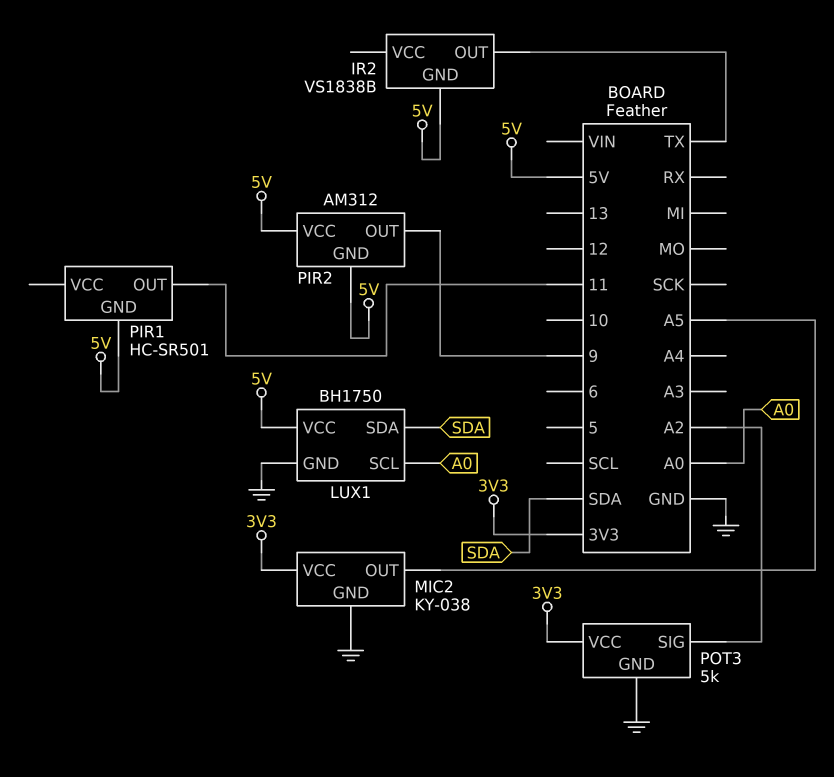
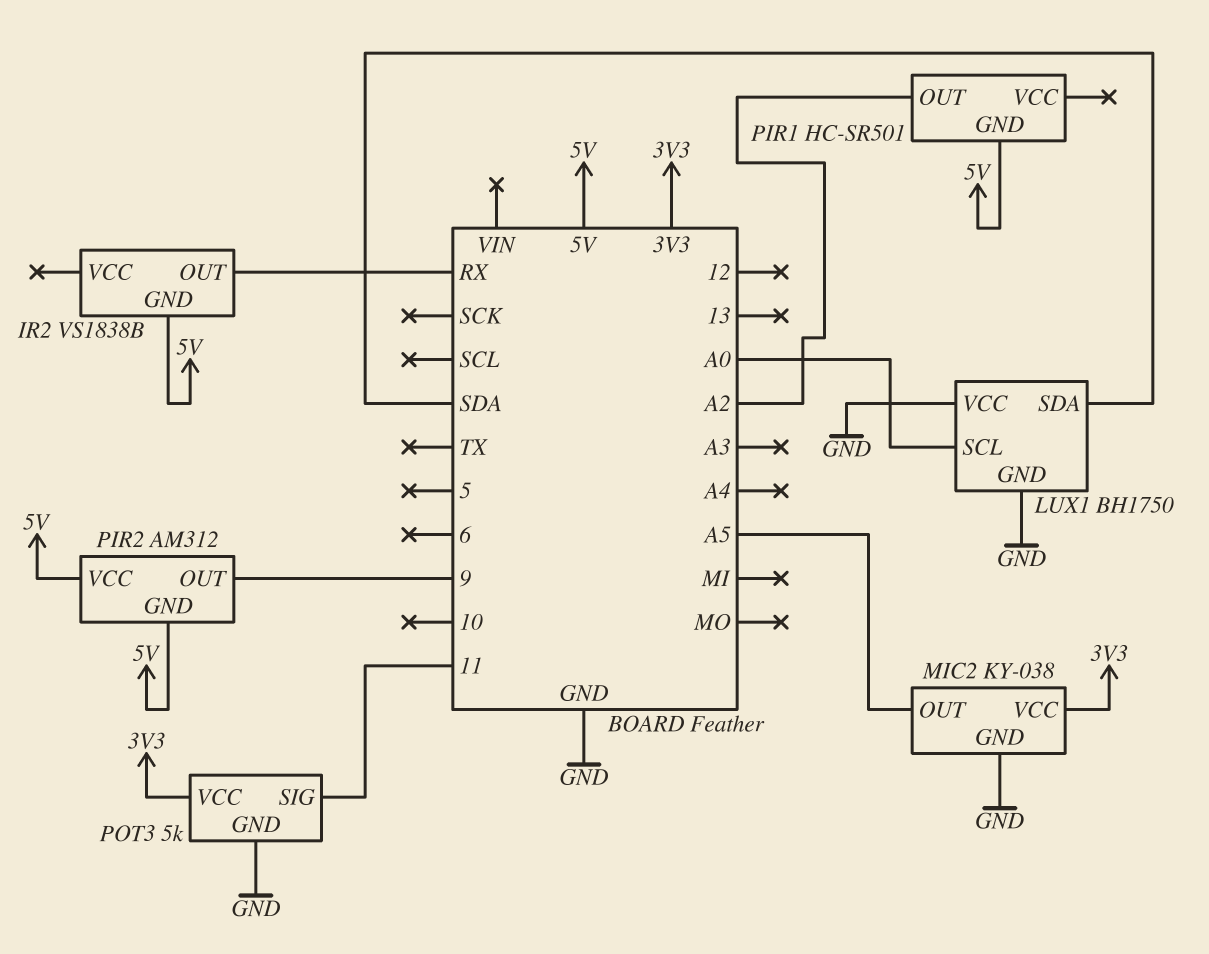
IR2 pin OUT: TX -> RX
LUX1 pin VCC: 5V -> GND
PIR1 pin OUT: 11 -> A2
POT3 pin SIG: A2 -> 11

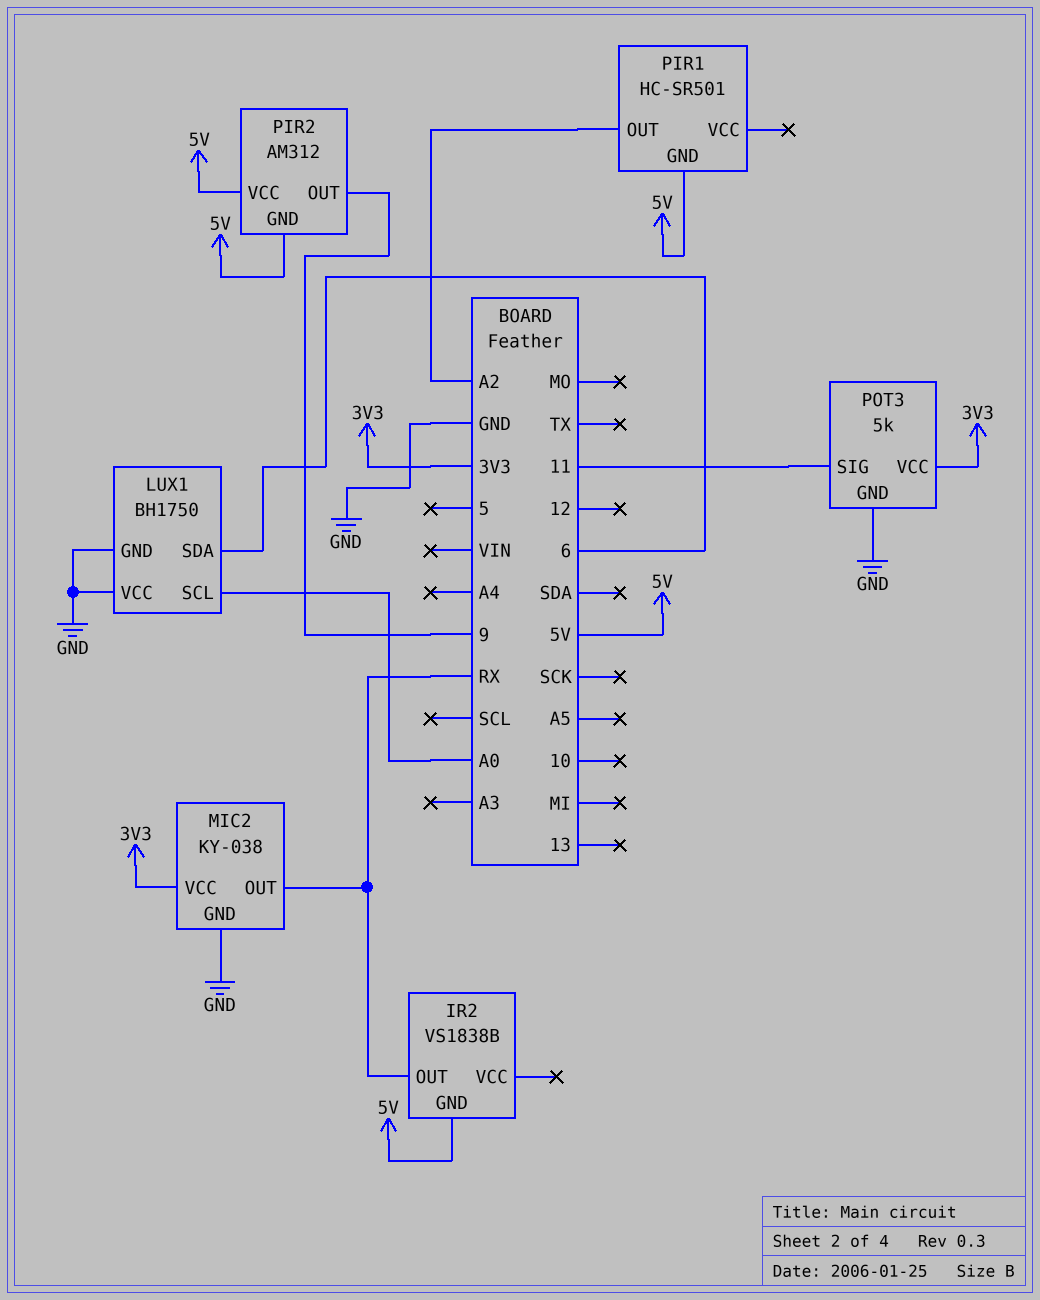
LUX1 pin SDA: SDA -> 6
MIC2 pin OUT: A5 -> RX

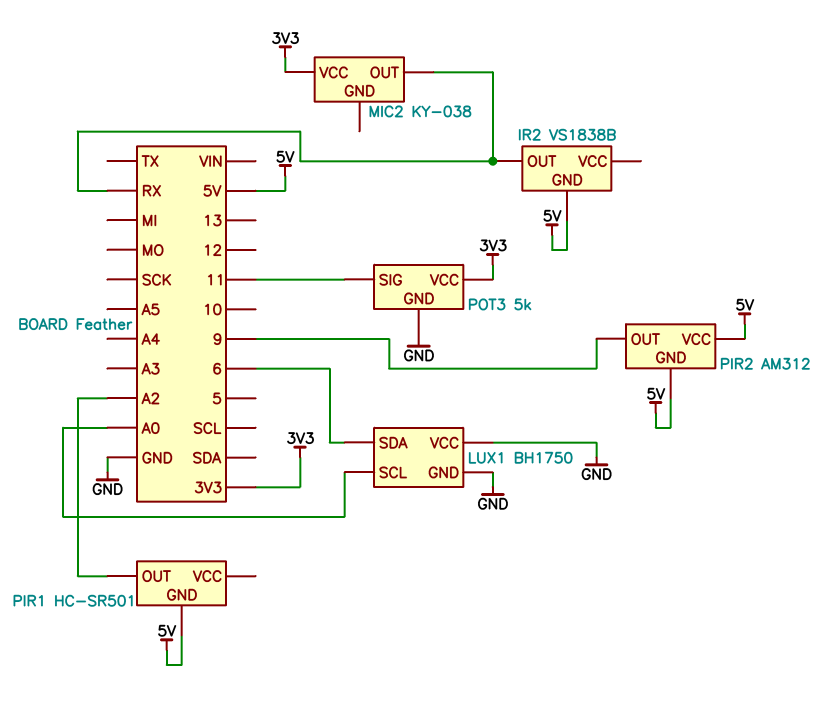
MIC2 pin GND: GND -> none

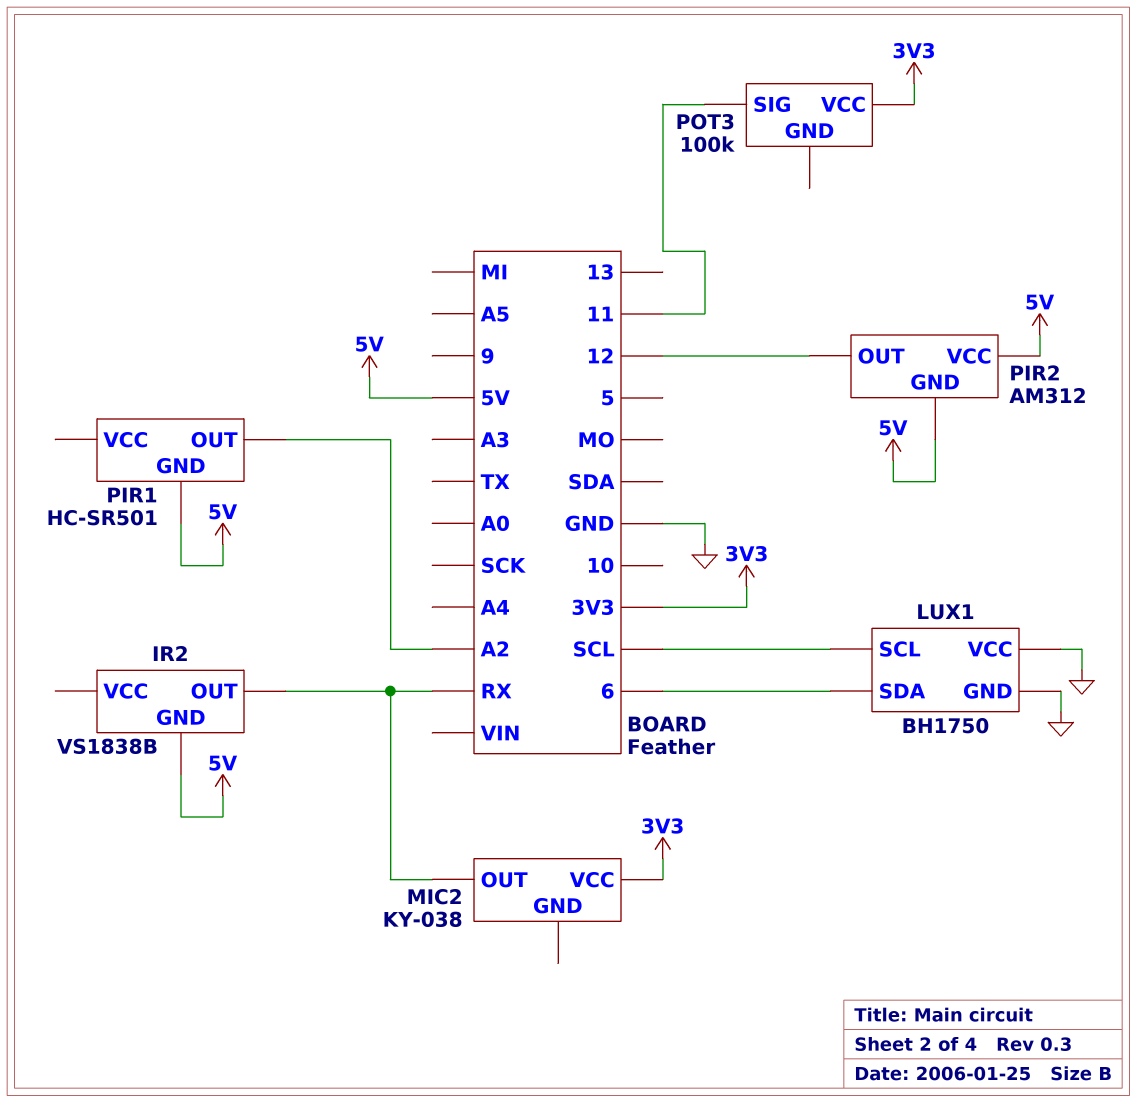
LUX1 pin SCL: A0 -> SCL
PIR2 pin OUT: 9 -> 12
POT3: 5k -> 100k
POT3 pin GND: GND -> none

